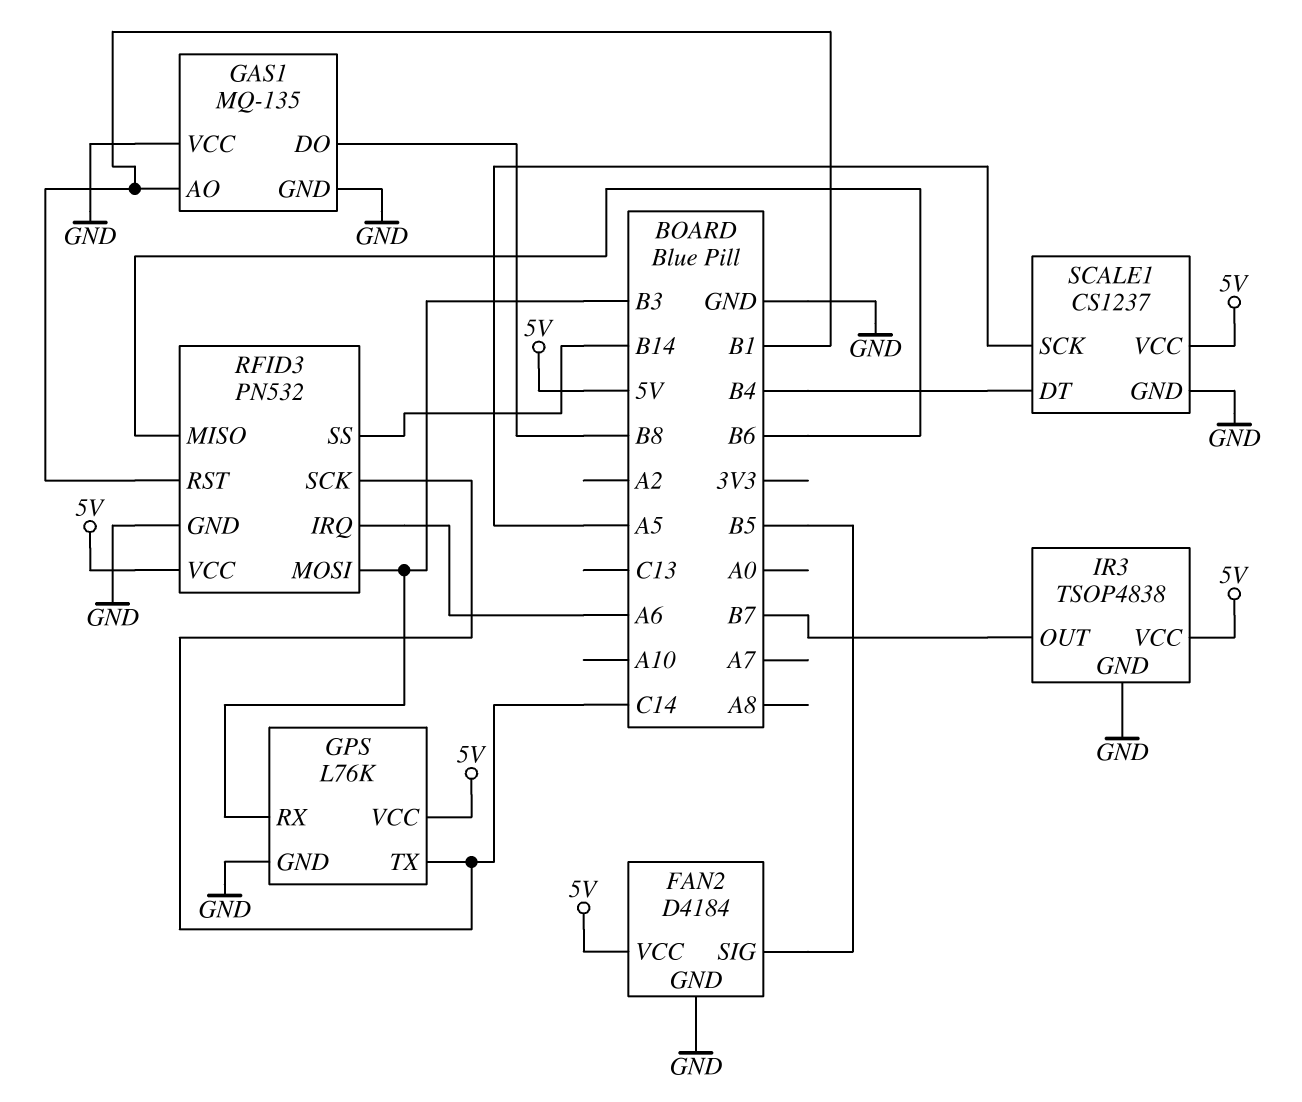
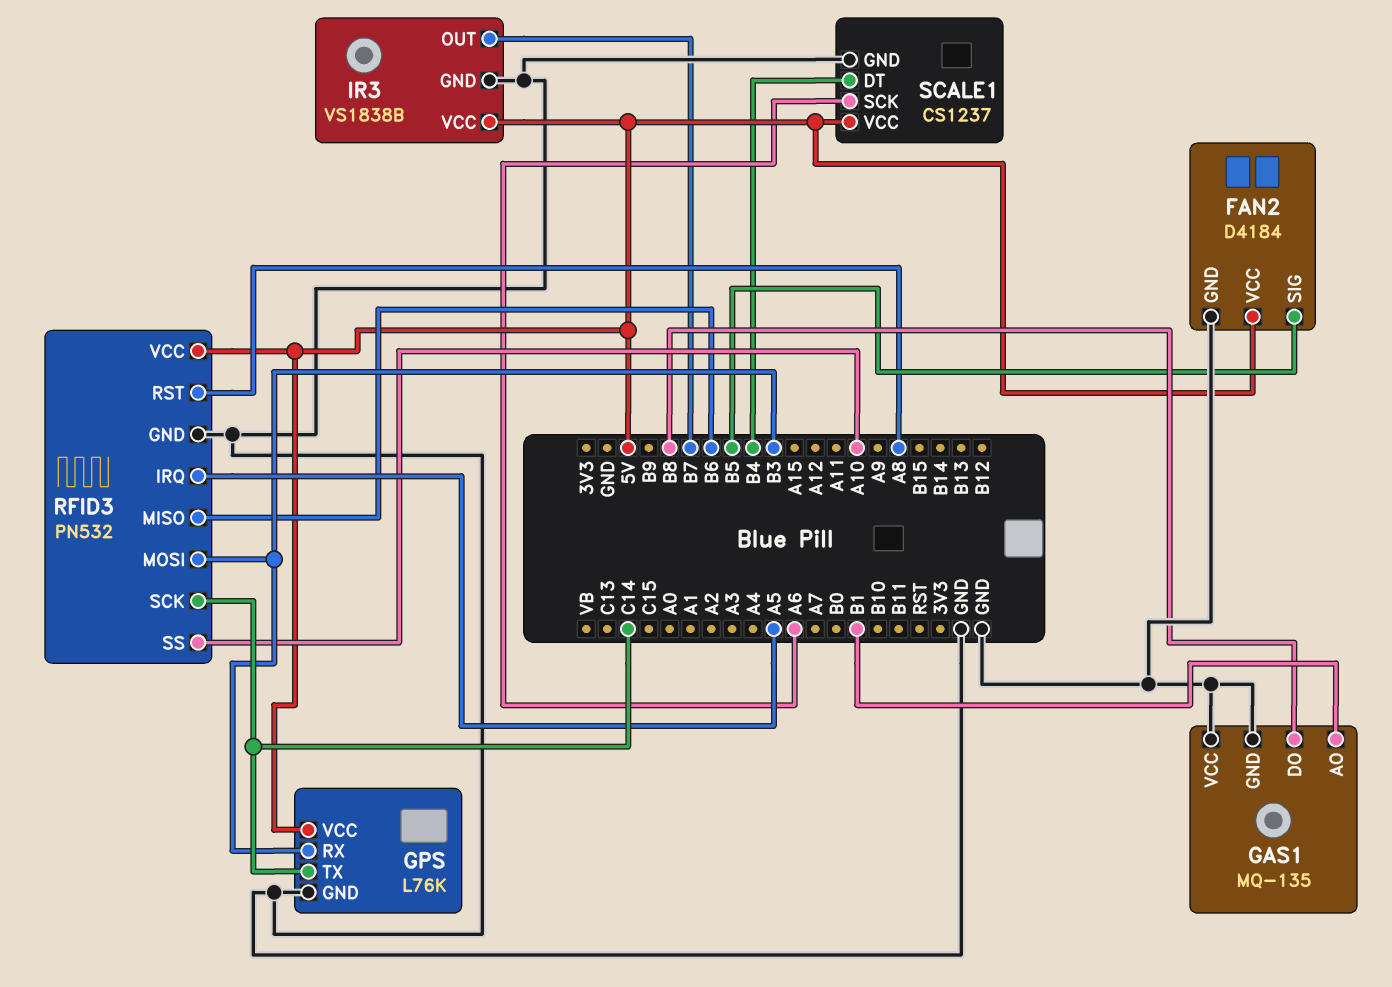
IR3: TSOP4838 -> VS1838B
RFID3 pin IRQ: A6 -> A5
RFID3 pin RST: B1 -> A8
RFID3 pin SS: B14 -> A10
SCALE1 pin SCK: A5 -> A6

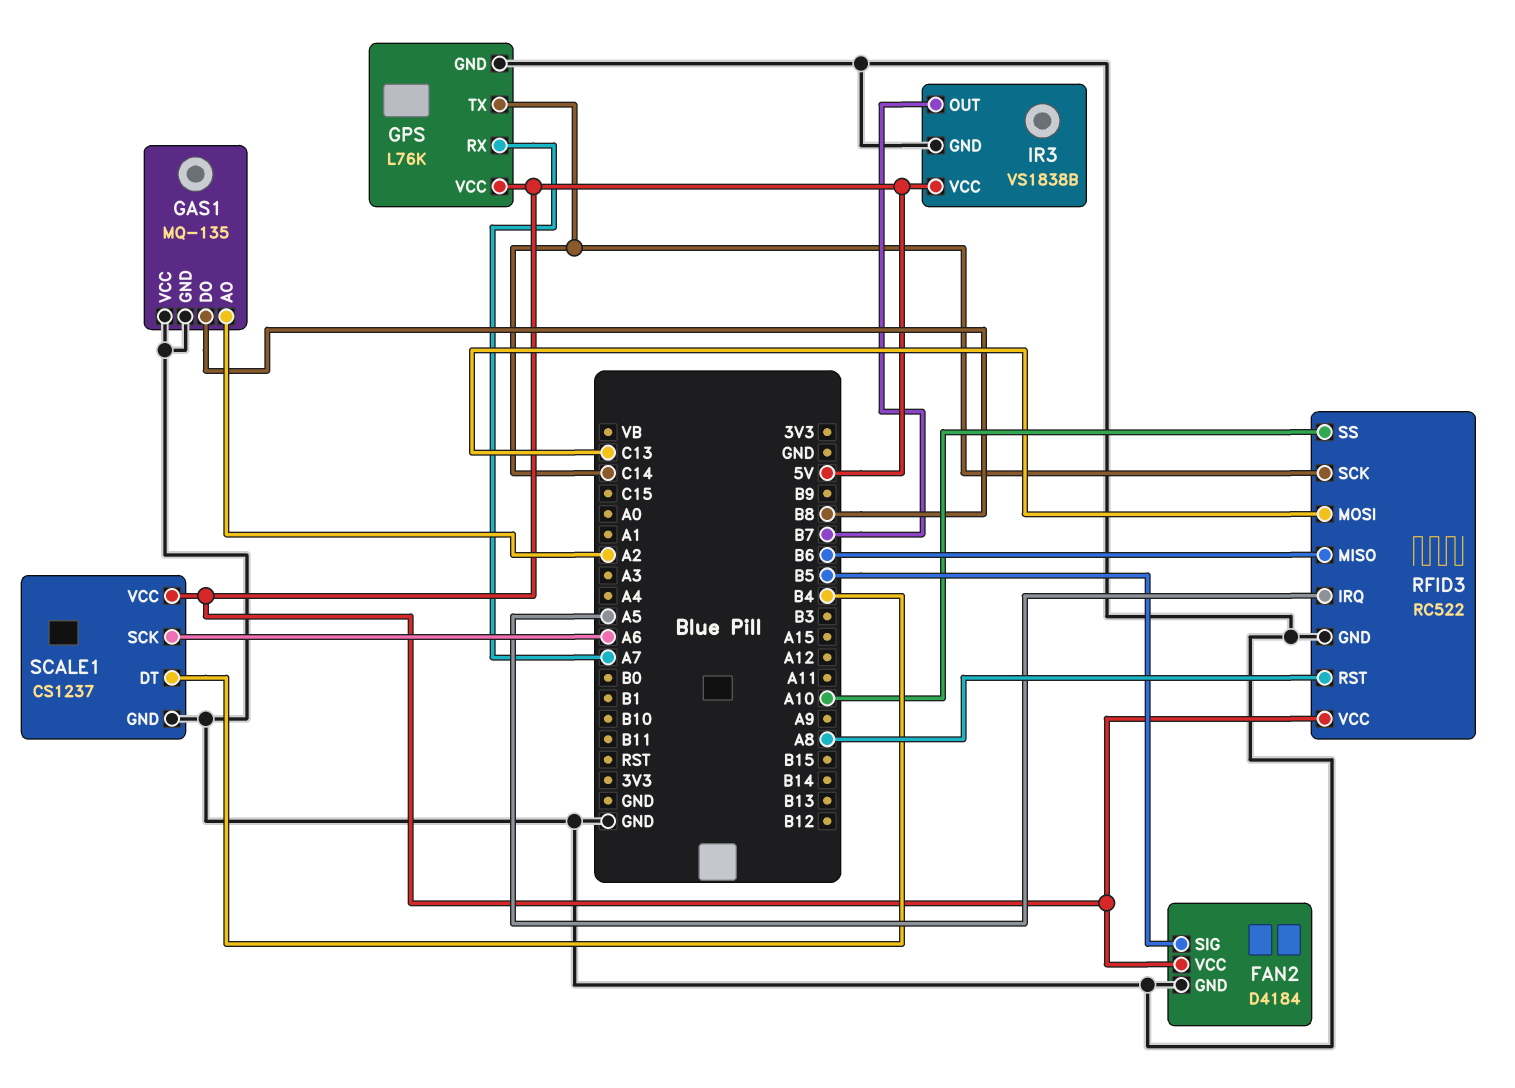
GAS1 pin AO: B1 -> A2
GPS pin RX: B3 -> A7
RFID3: PN532 -> RC522
RFID3 pin MOSI: B3 -> C13

